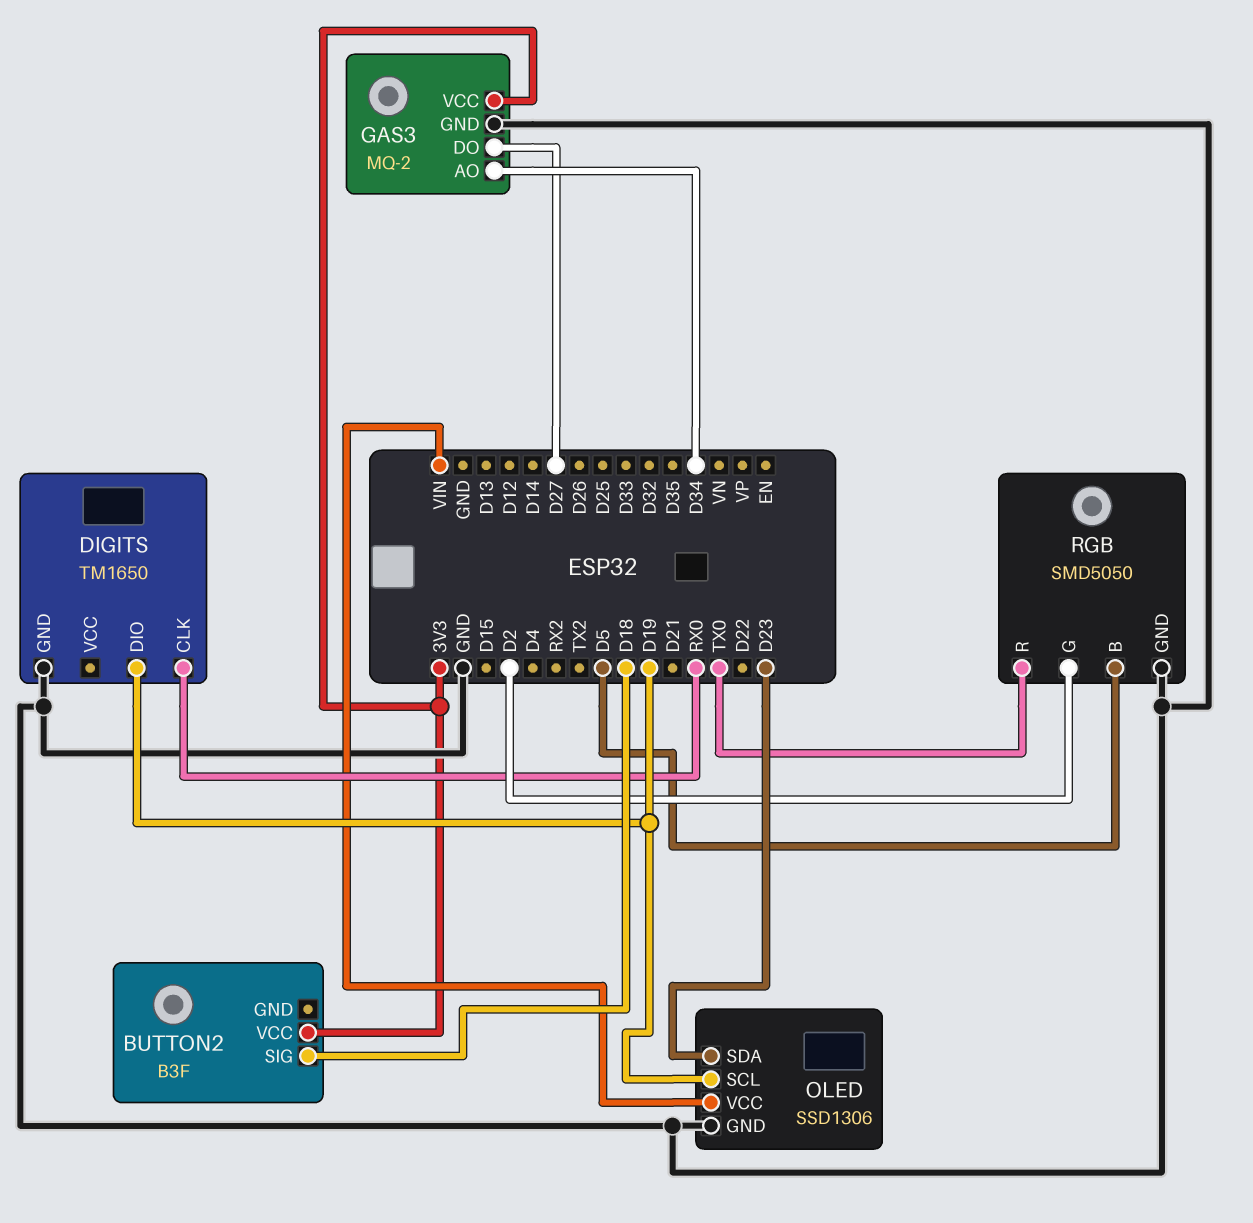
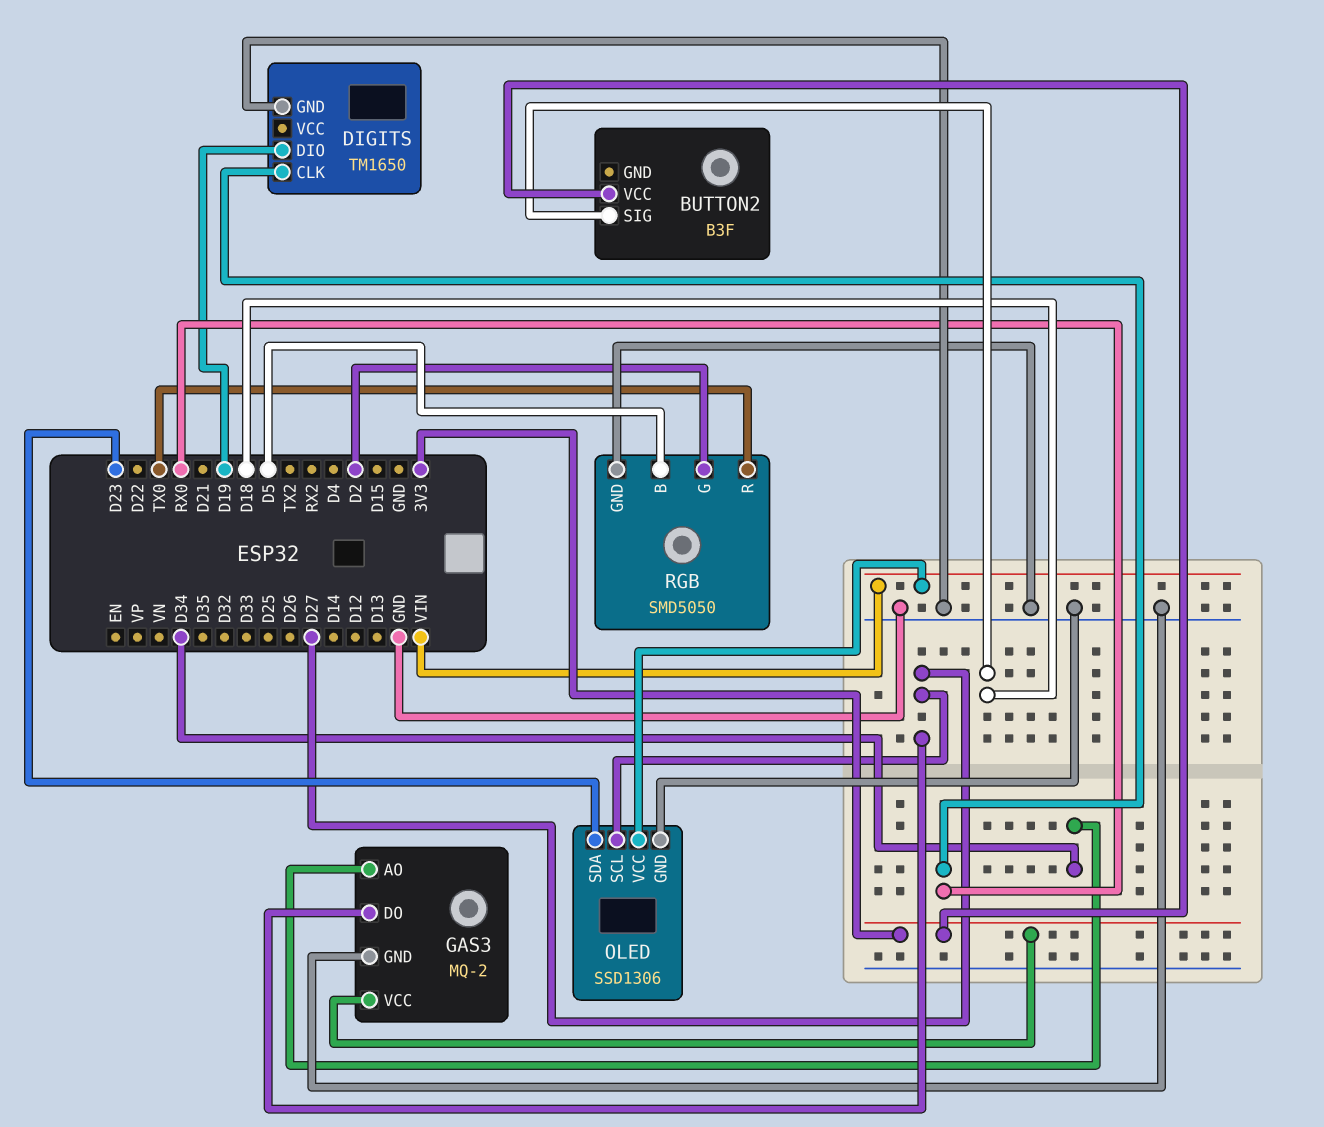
OLED pin SCL: D19 -> D27

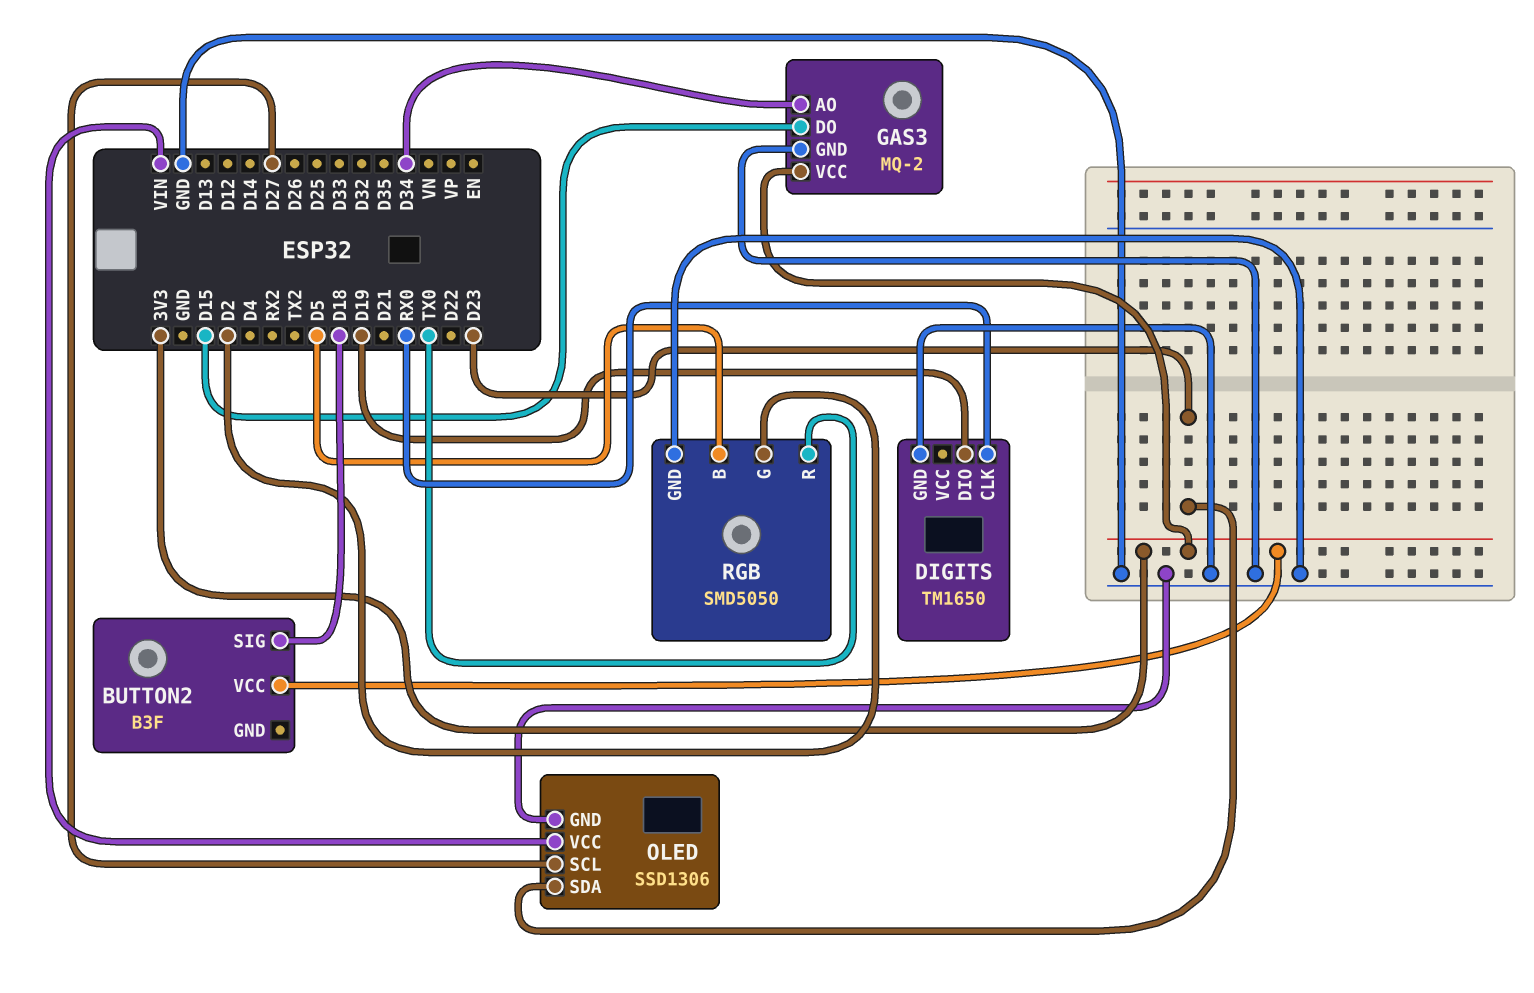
GAS3 pin DO: D27 -> D15

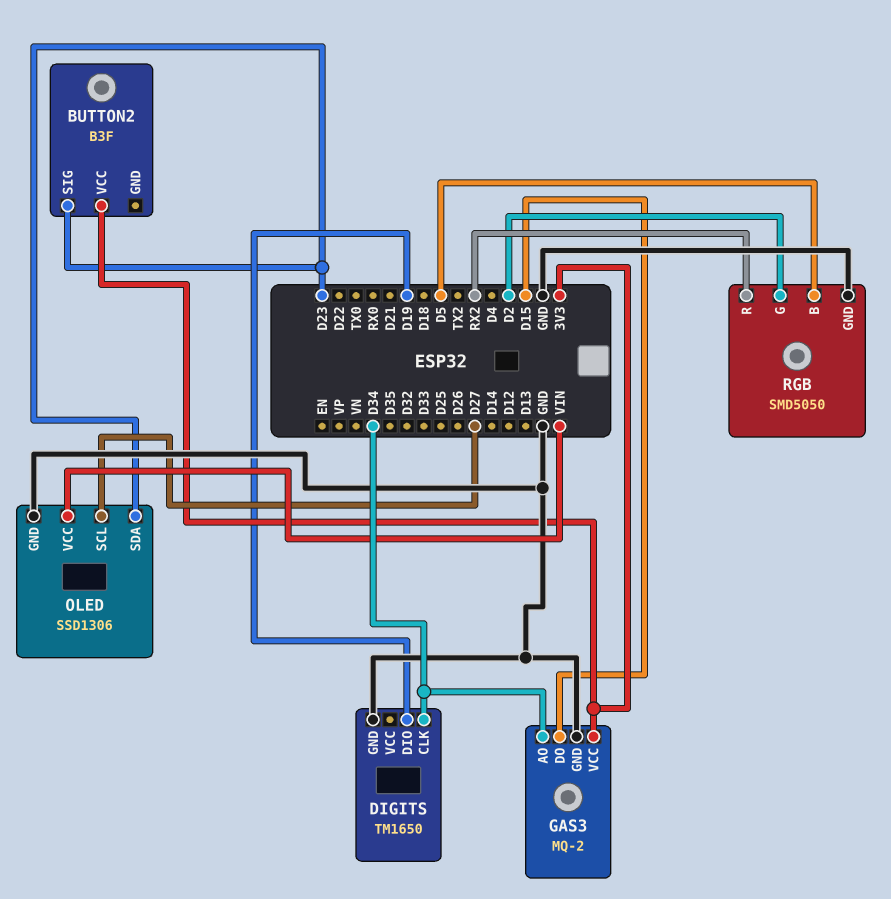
BUTTON2 pin SIG: D18 -> D23
DIGITS pin CLK: RX0 -> D34
RGB pin R: TX0 -> RX2

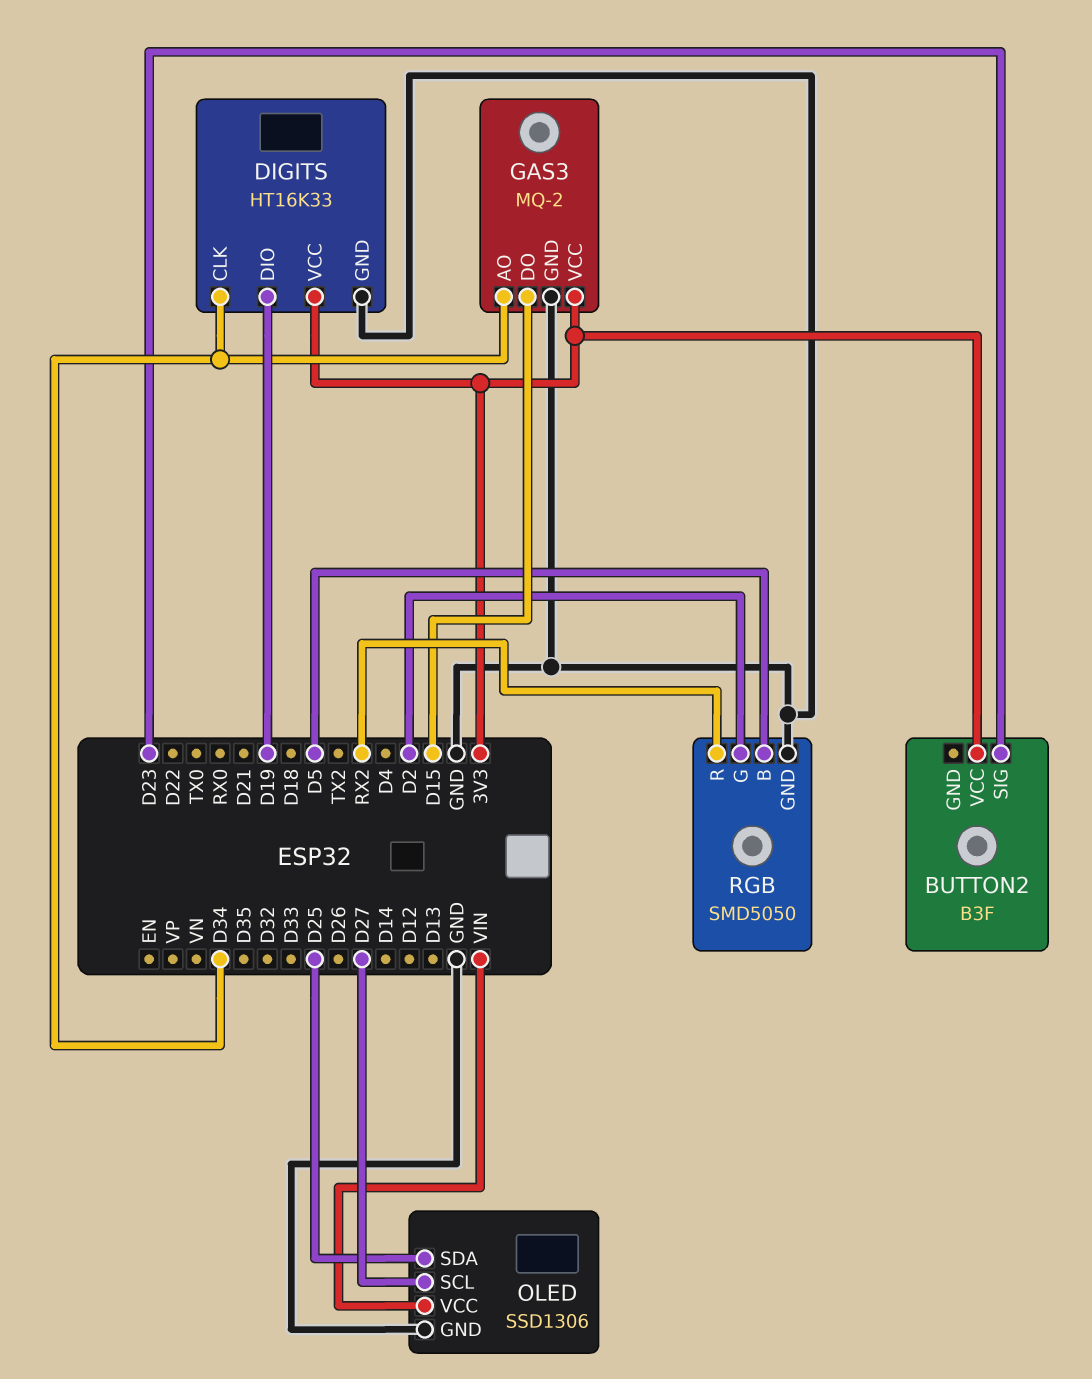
DIGITS: TM1650 -> HT16K33
DIGITS pin VCC: none -> 3V3
OLED pin SDA: D23 -> D25

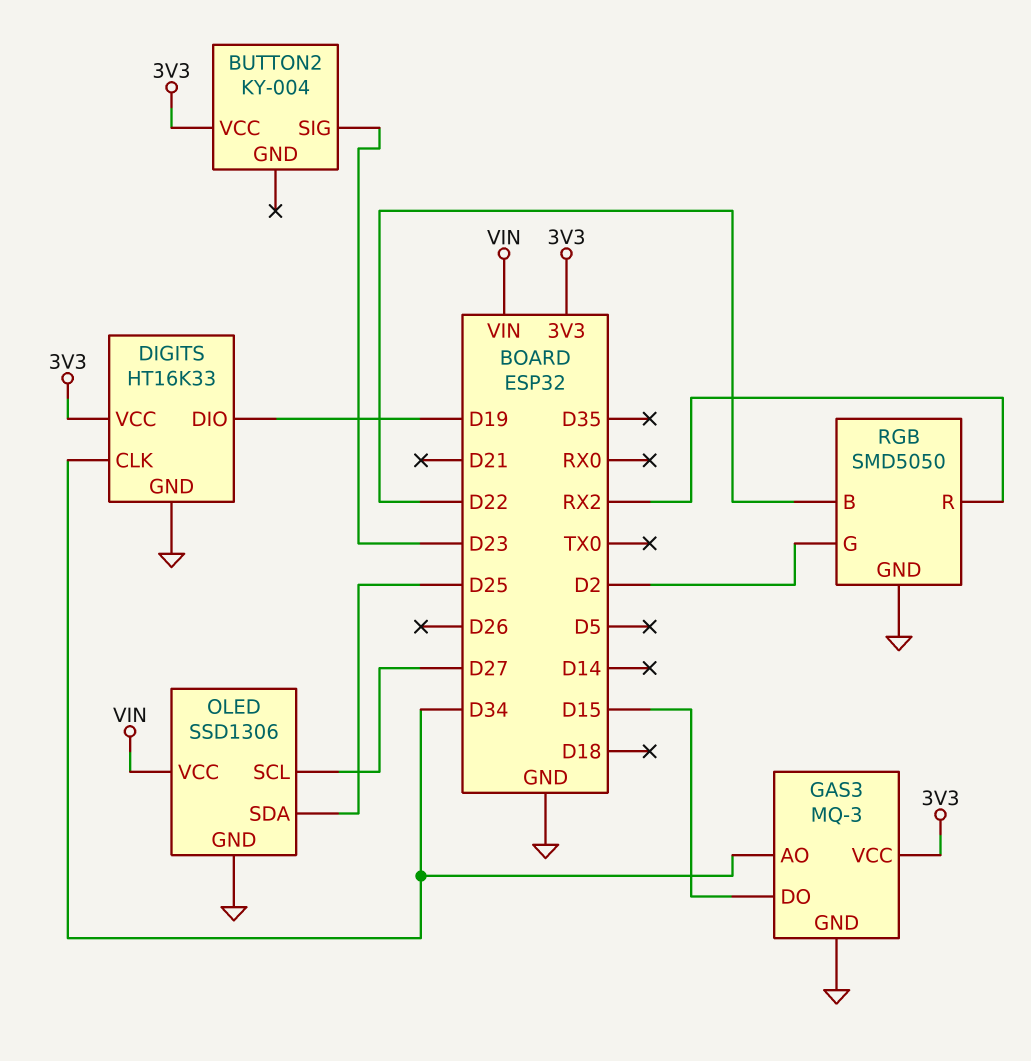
BUTTON2: B3F -> KY-004
GAS3: MQ-2 -> MQ-3
RGB pin B: D5 -> D22

